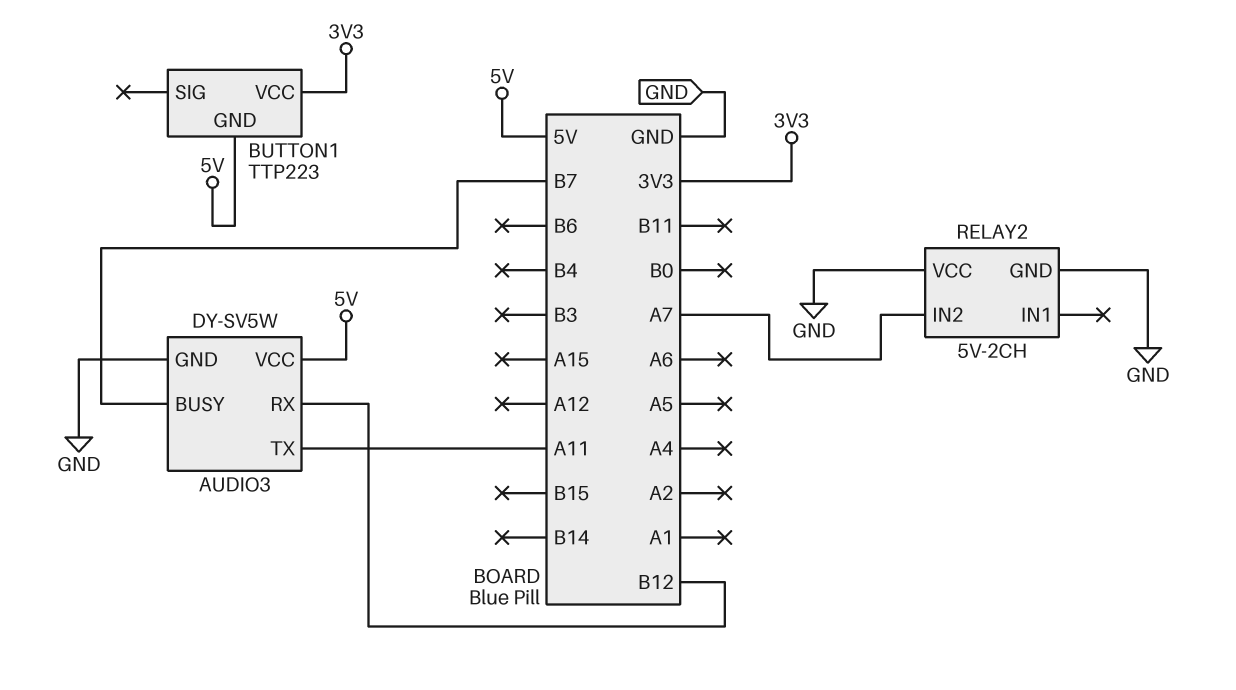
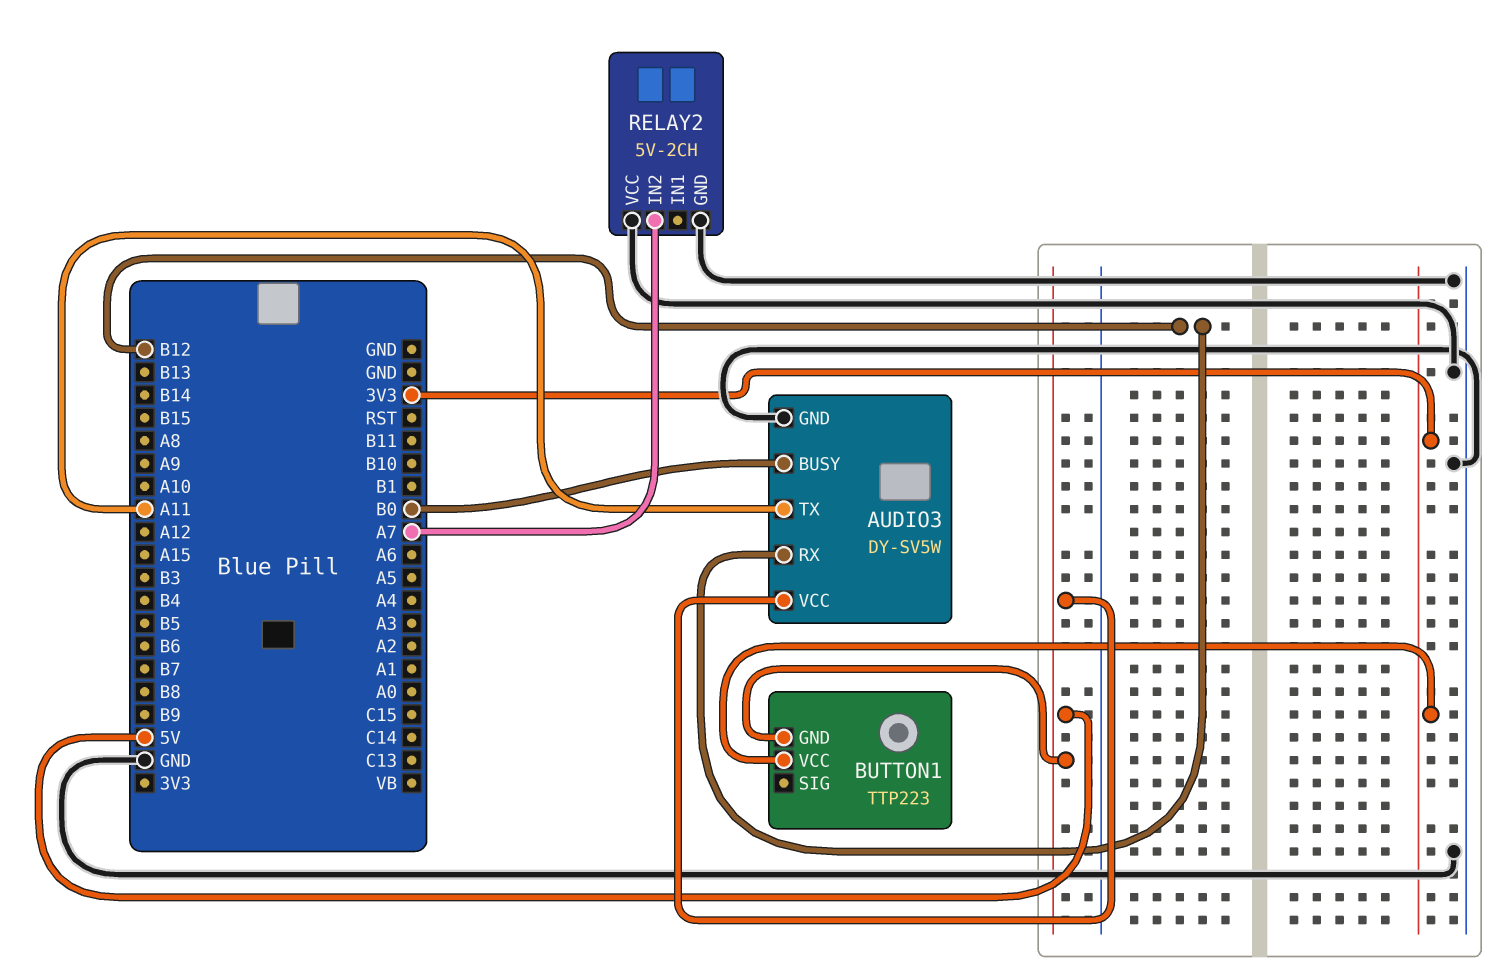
AUDIO3 pin BUSY: B7 -> B0

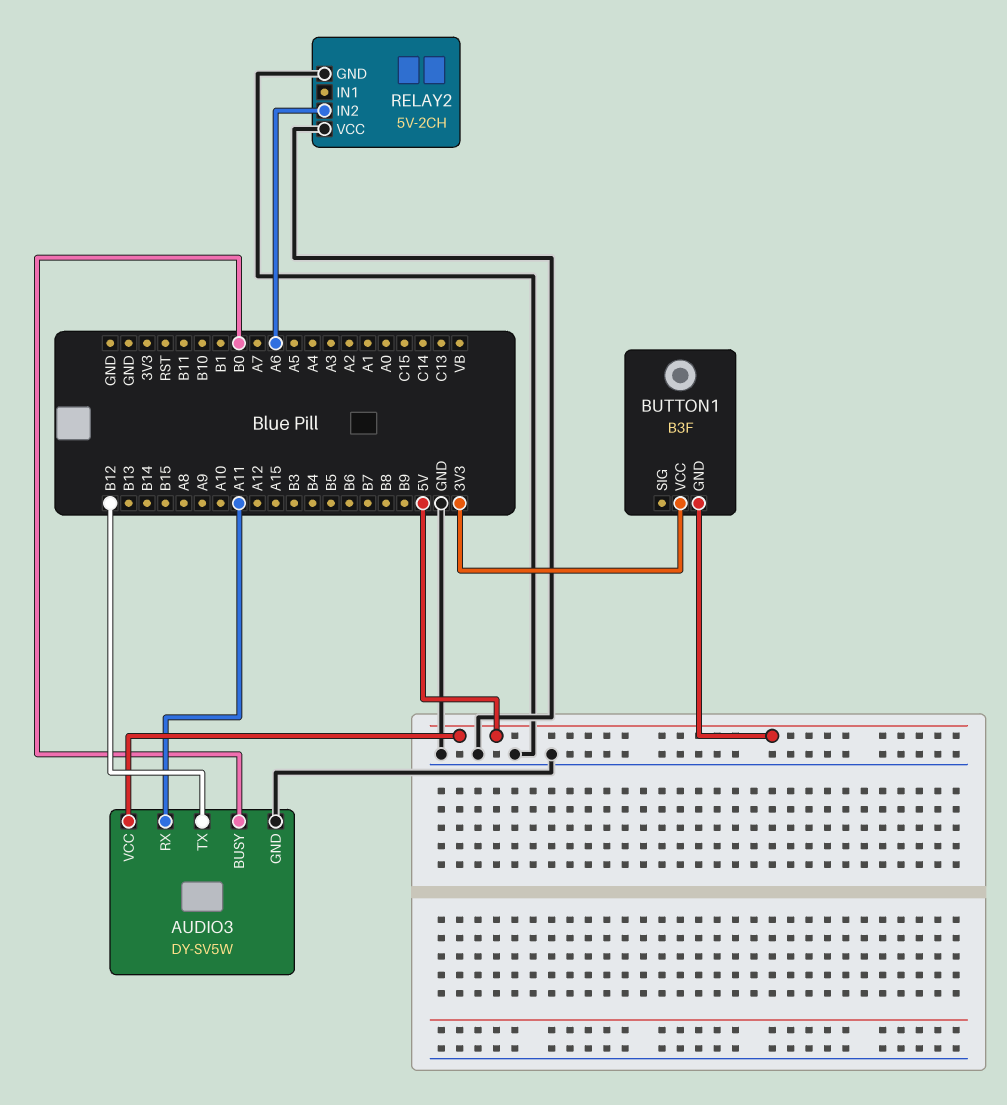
AUDIO3 pin RX: B12 -> A11
AUDIO3 pin TX: A11 -> B12
BUTTON1: TTP223 -> B3F
RELAY2 pin IN2: A7 -> A6

